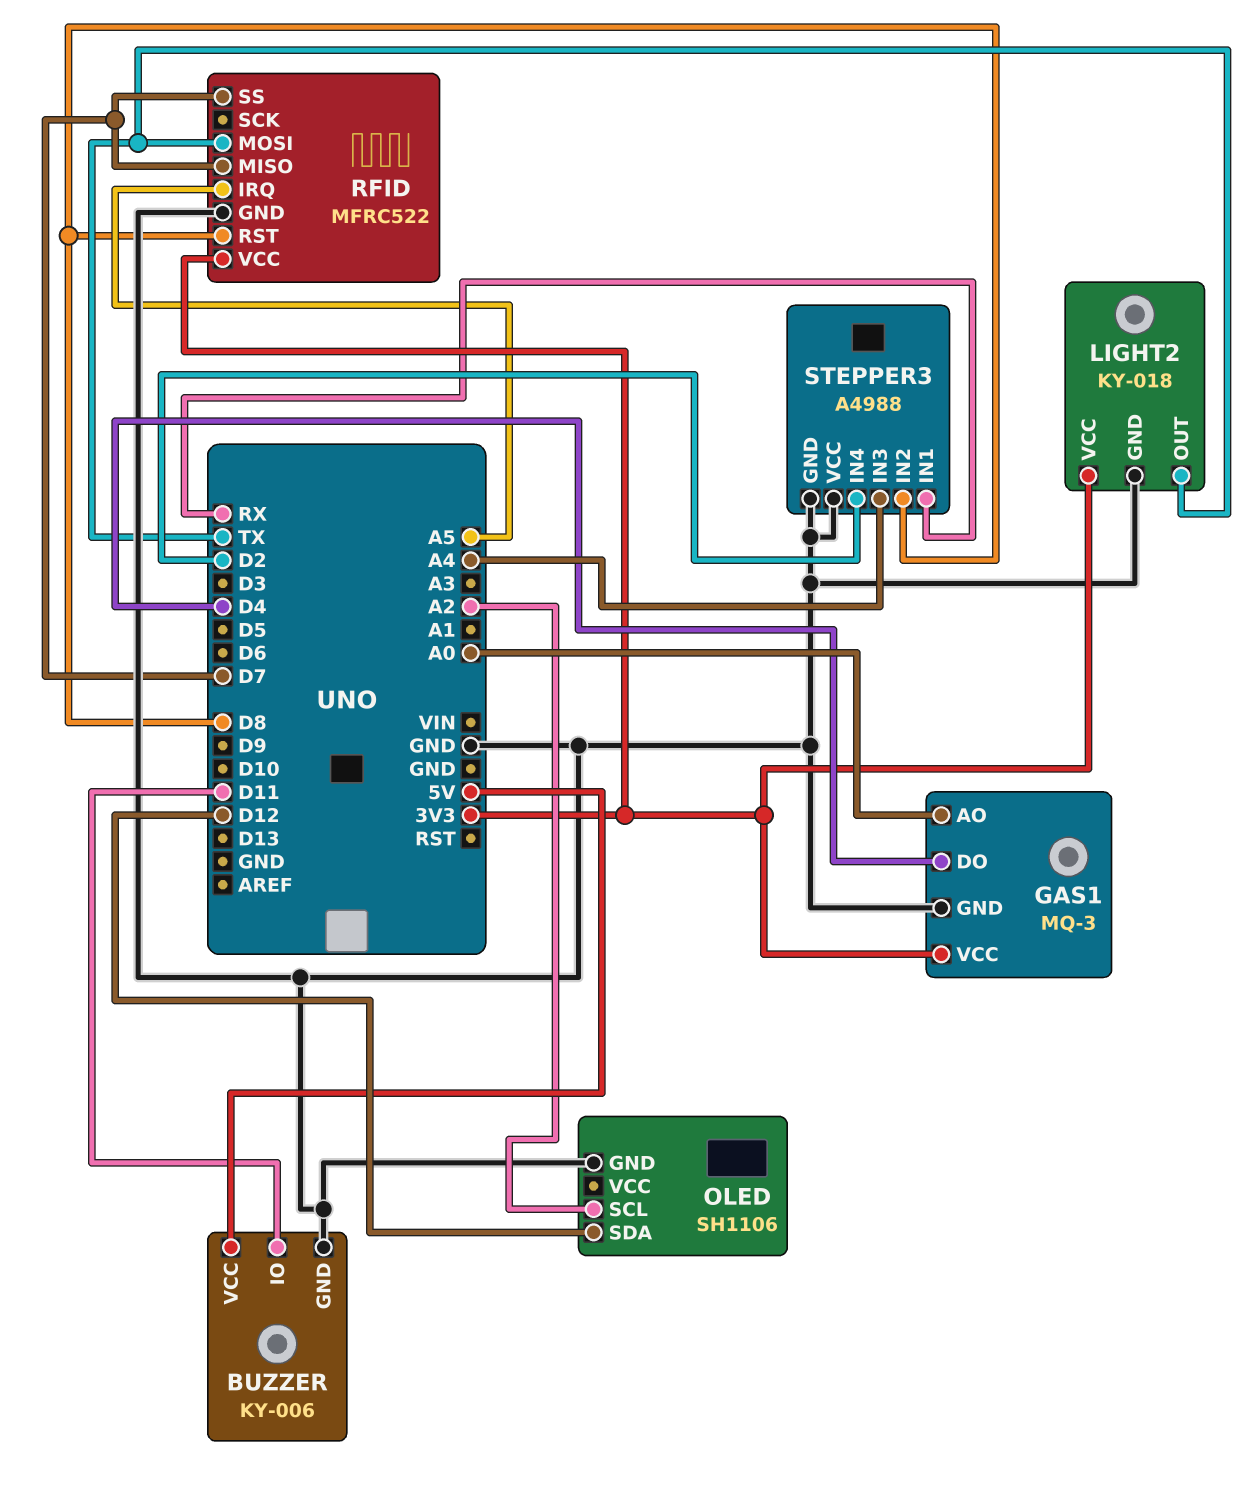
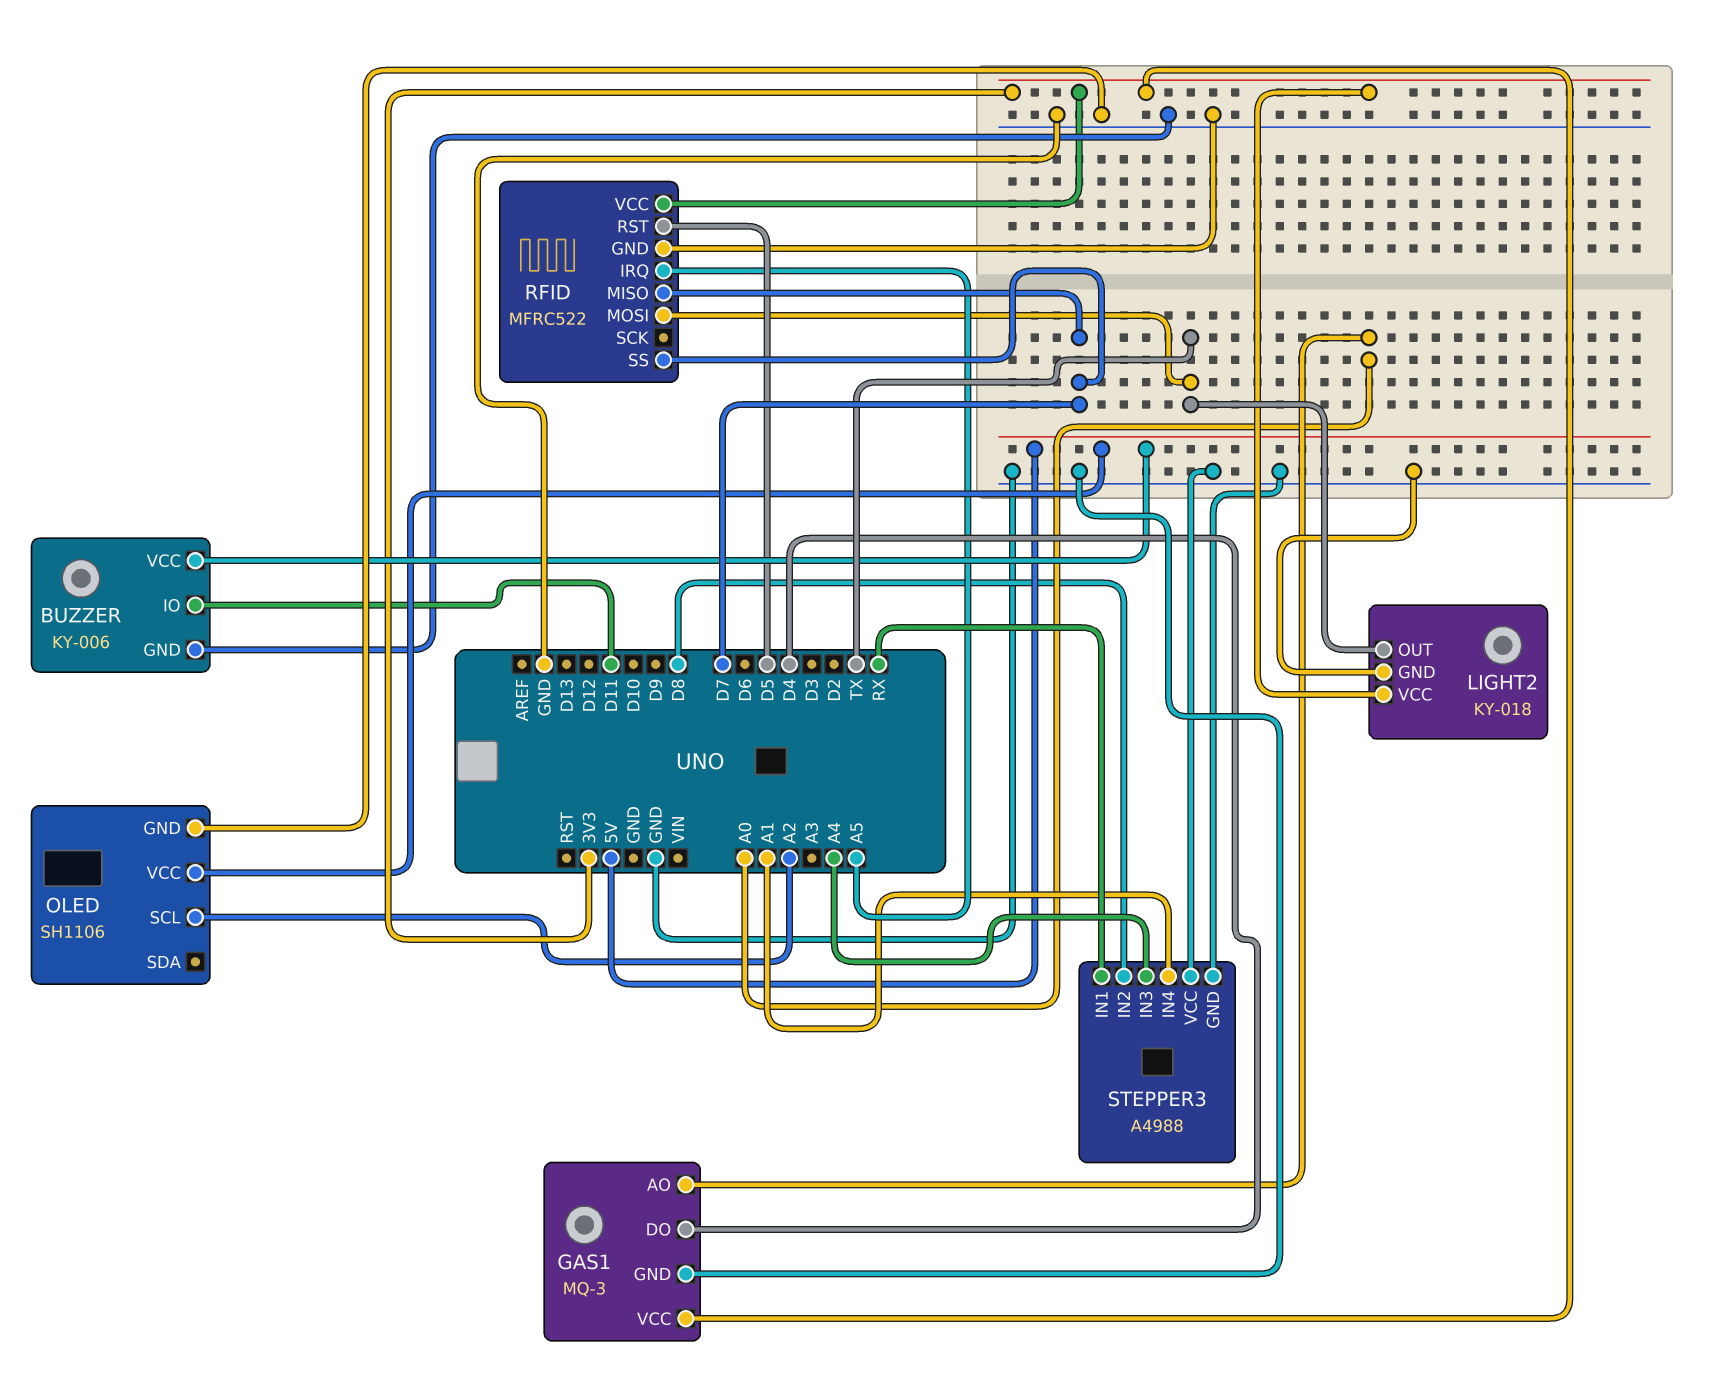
OLED pin SDA: D12 -> none
OLED pin VCC: none -> 5V
RFID pin RST: D8 -> D5
STEPPER3 pin IN4: D2 -> A1

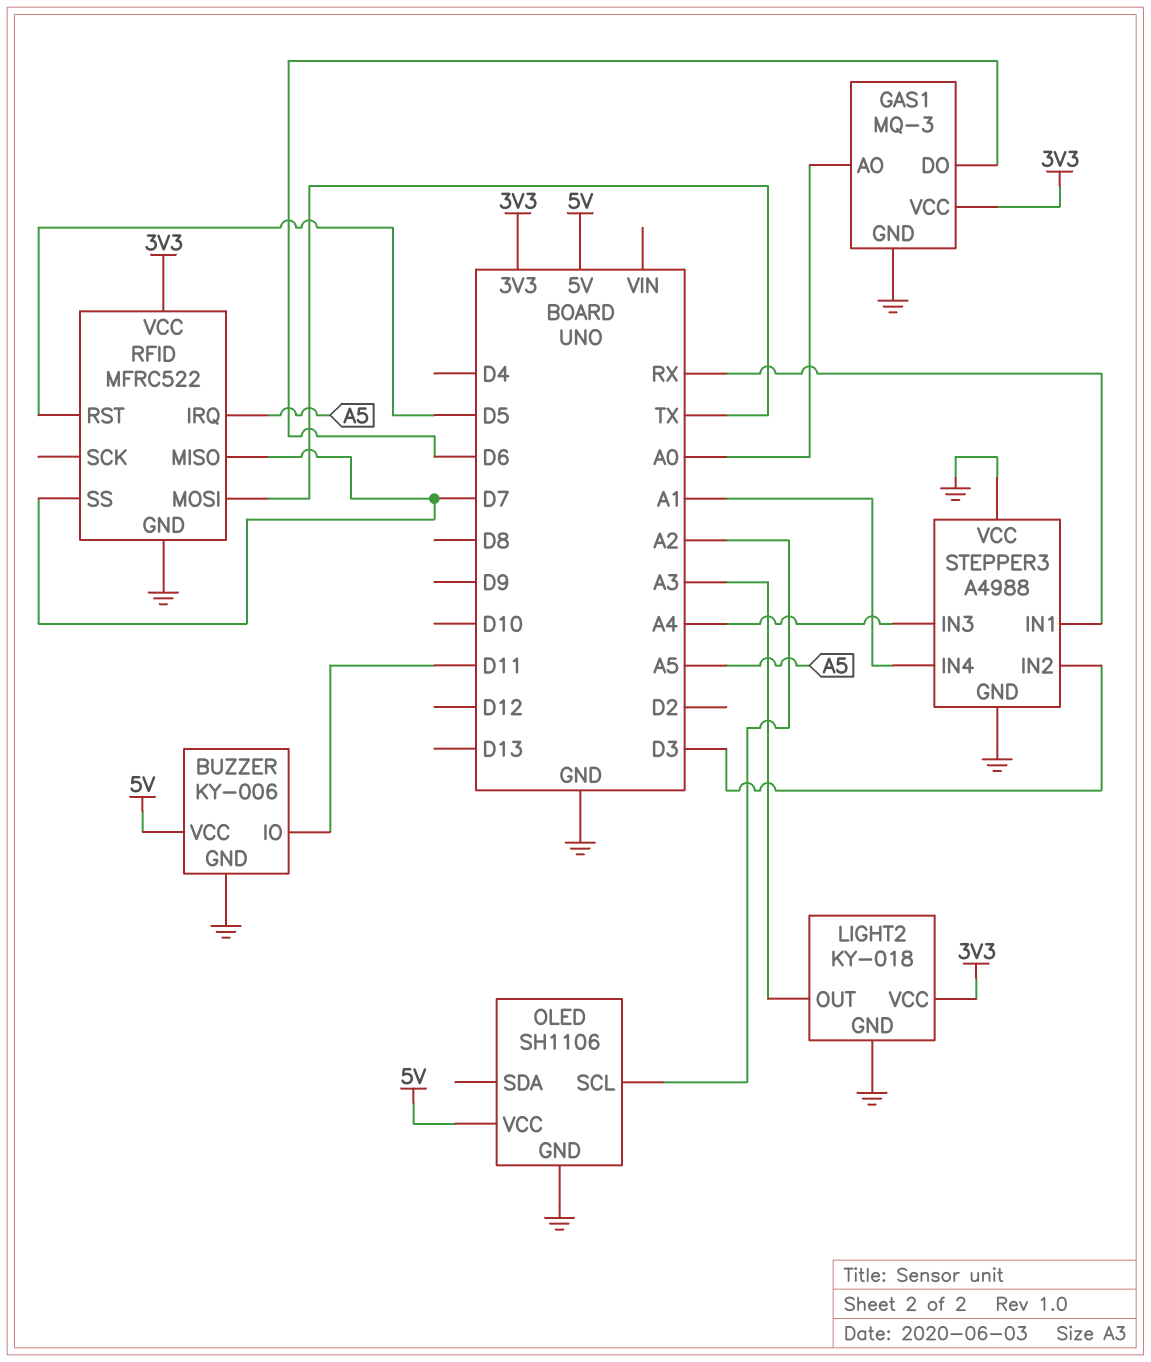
GAS1 pin DO: D4 -> D6
LIGHT2 pin OUT: TX -> A3
STEPPER3 pin IN2: D8 -> D3

